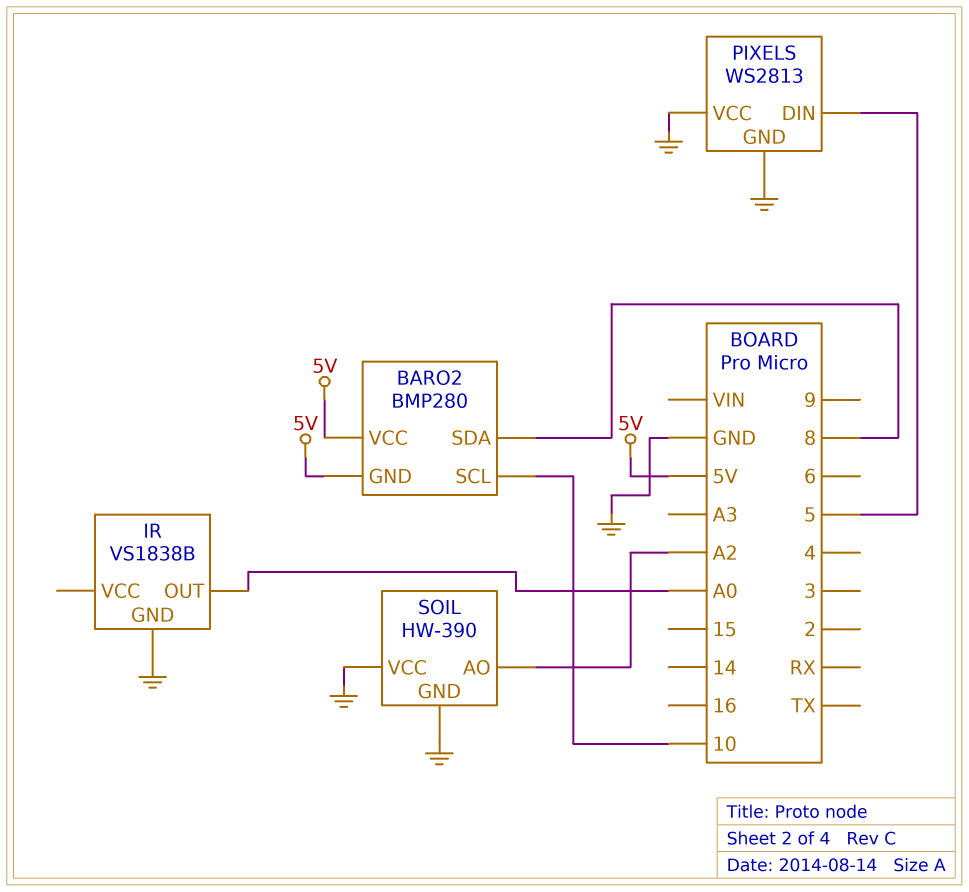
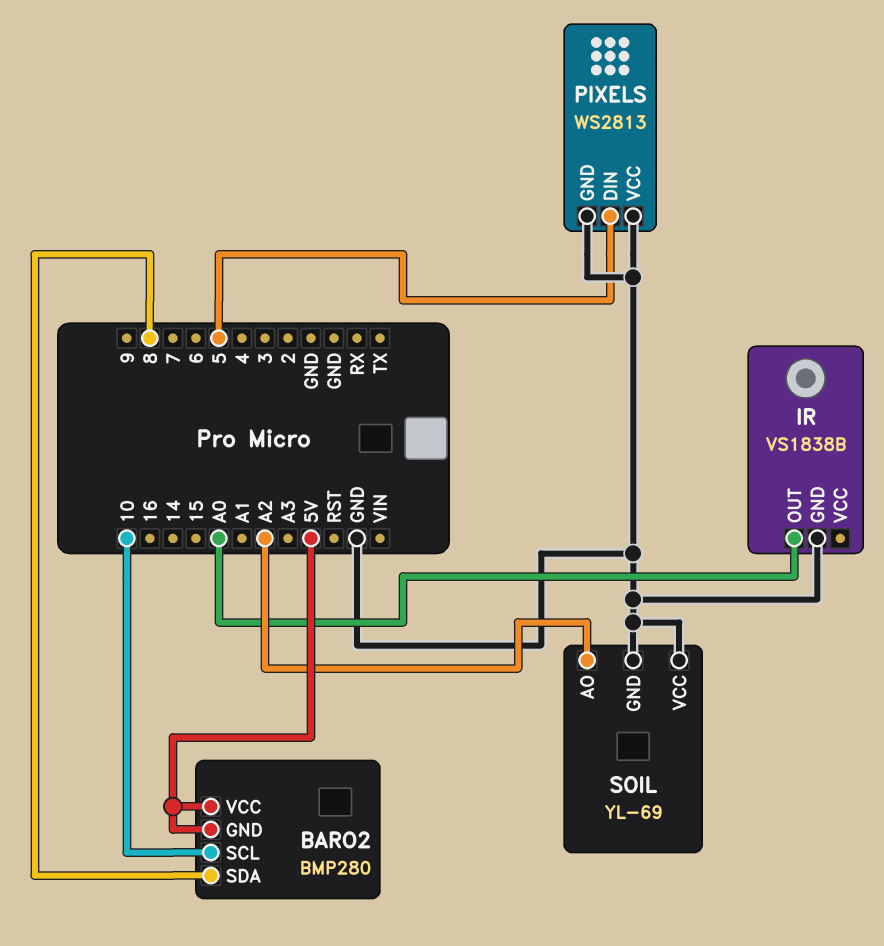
SOIL: HW-390 -> YL-69

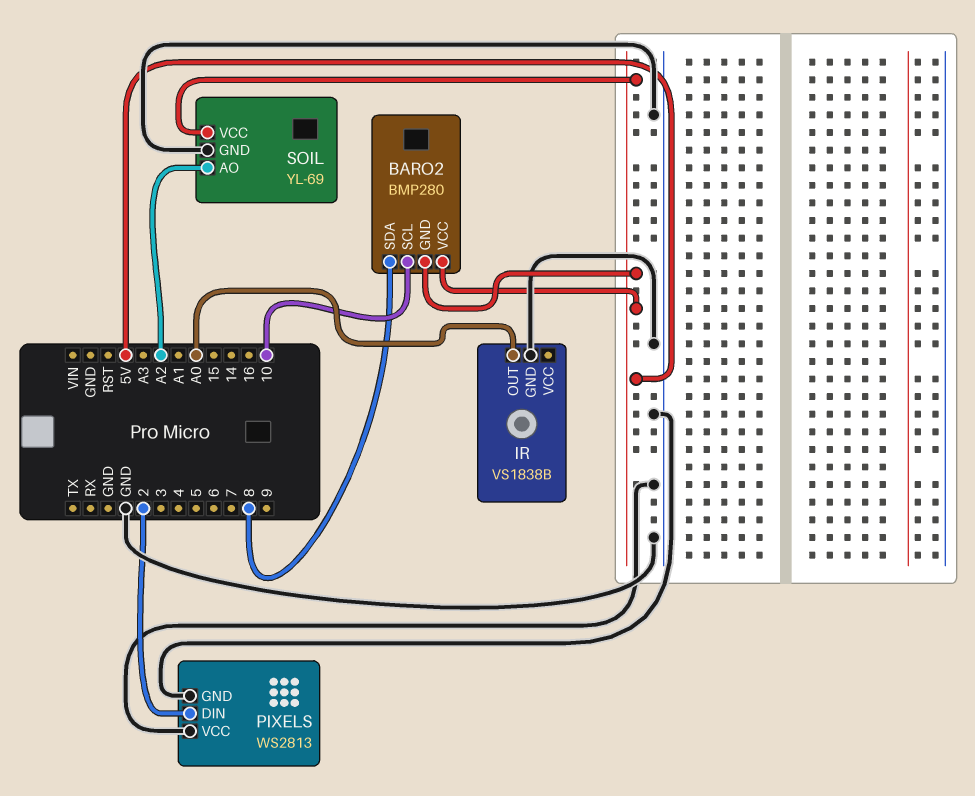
PIXELS pin DIN: 5 -> 2
SOIL pin VCC: GND -> 5V

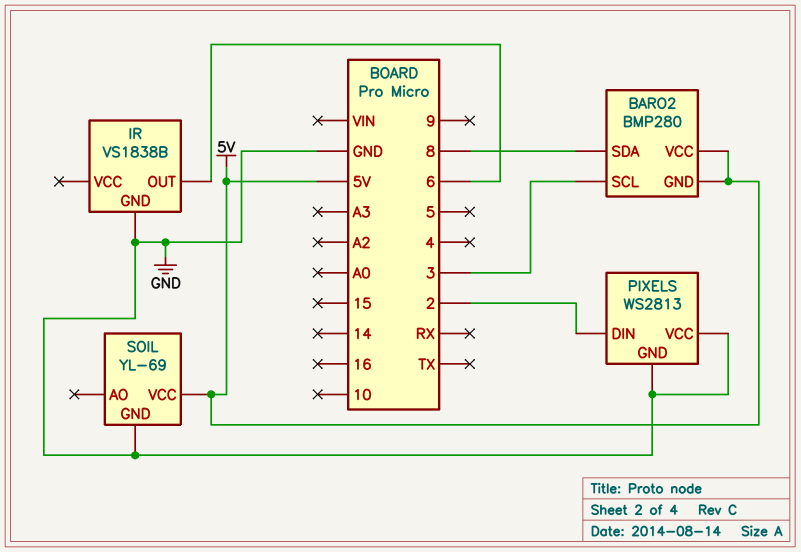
BARO2 pin SCL: 10 -> 3
IR pin OUT: A0 -> 6
SOIL pin AO: A2 -> none

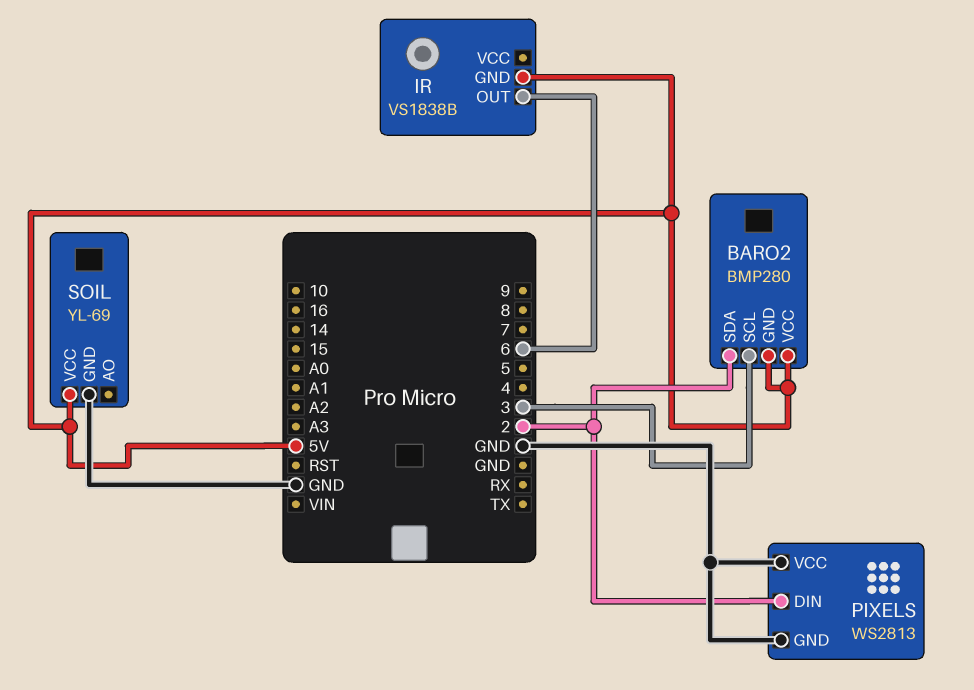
BARO2 pin SDA: 8 -> 2
IR pin GND: GND -> 5V

